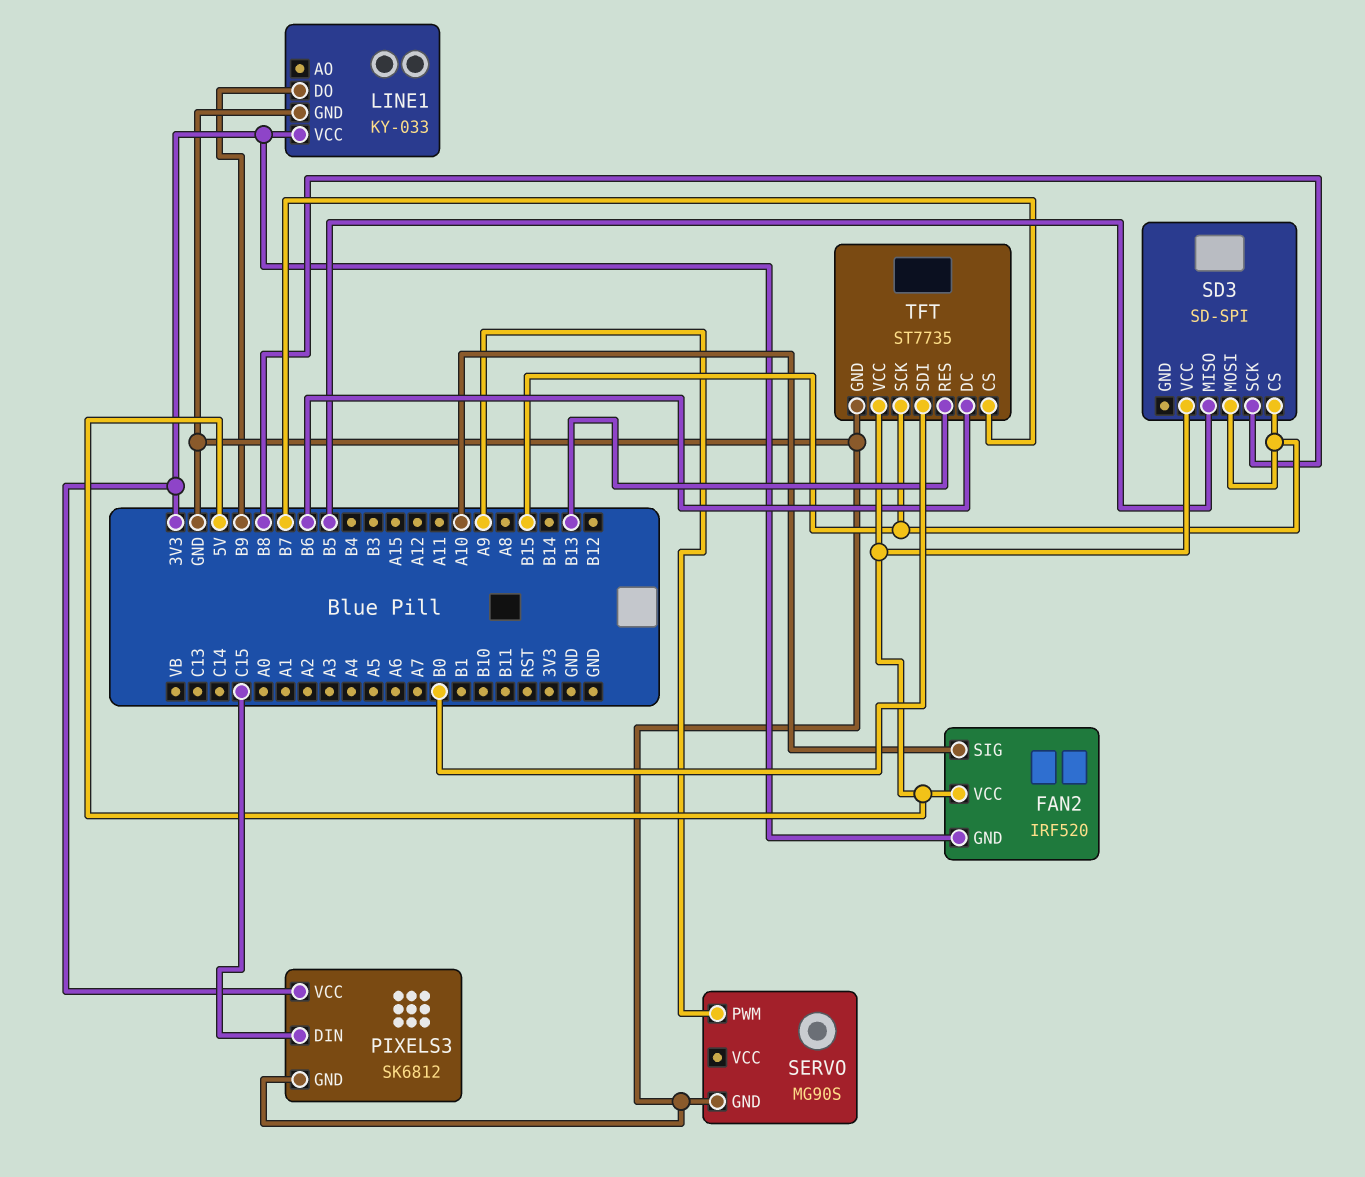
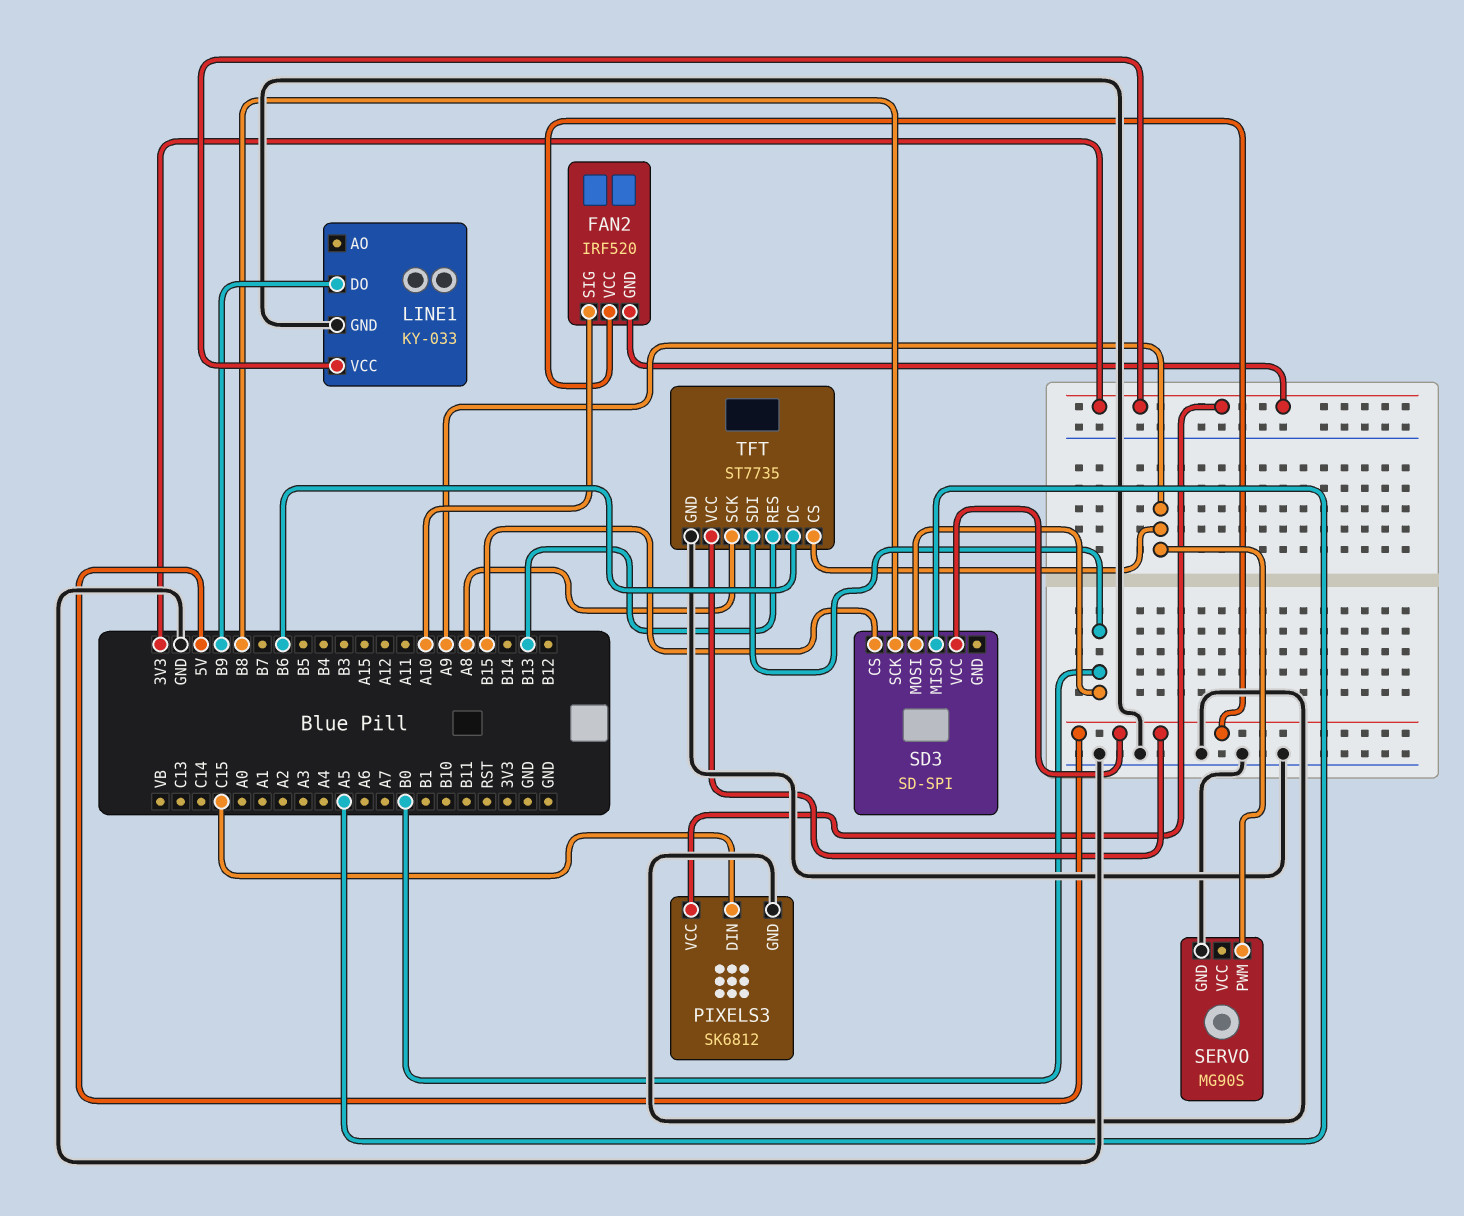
SD3 pin MISO: B5 -> A5
SD3 pin MOSI: B15 -> B0
TFT pin CS: B7 -> A9
TFT pin SCK: B15 -> A8

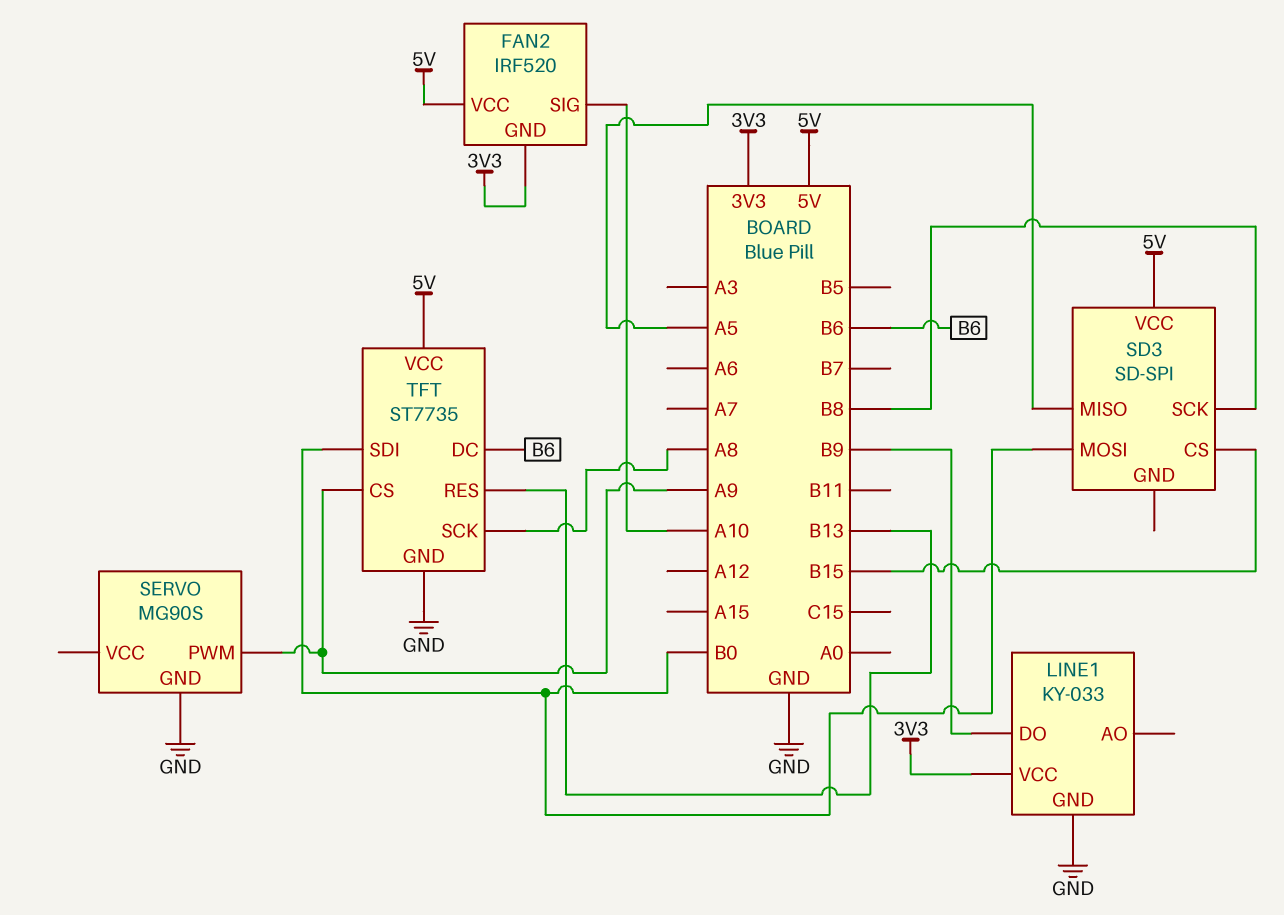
PIXELS3: SK6812 -> none
PIXELS3 pin DIN: C15 -> none
PIXELS3 pin GND: GND -> none
PIXELS3 pin VCC: 3V3 -> none

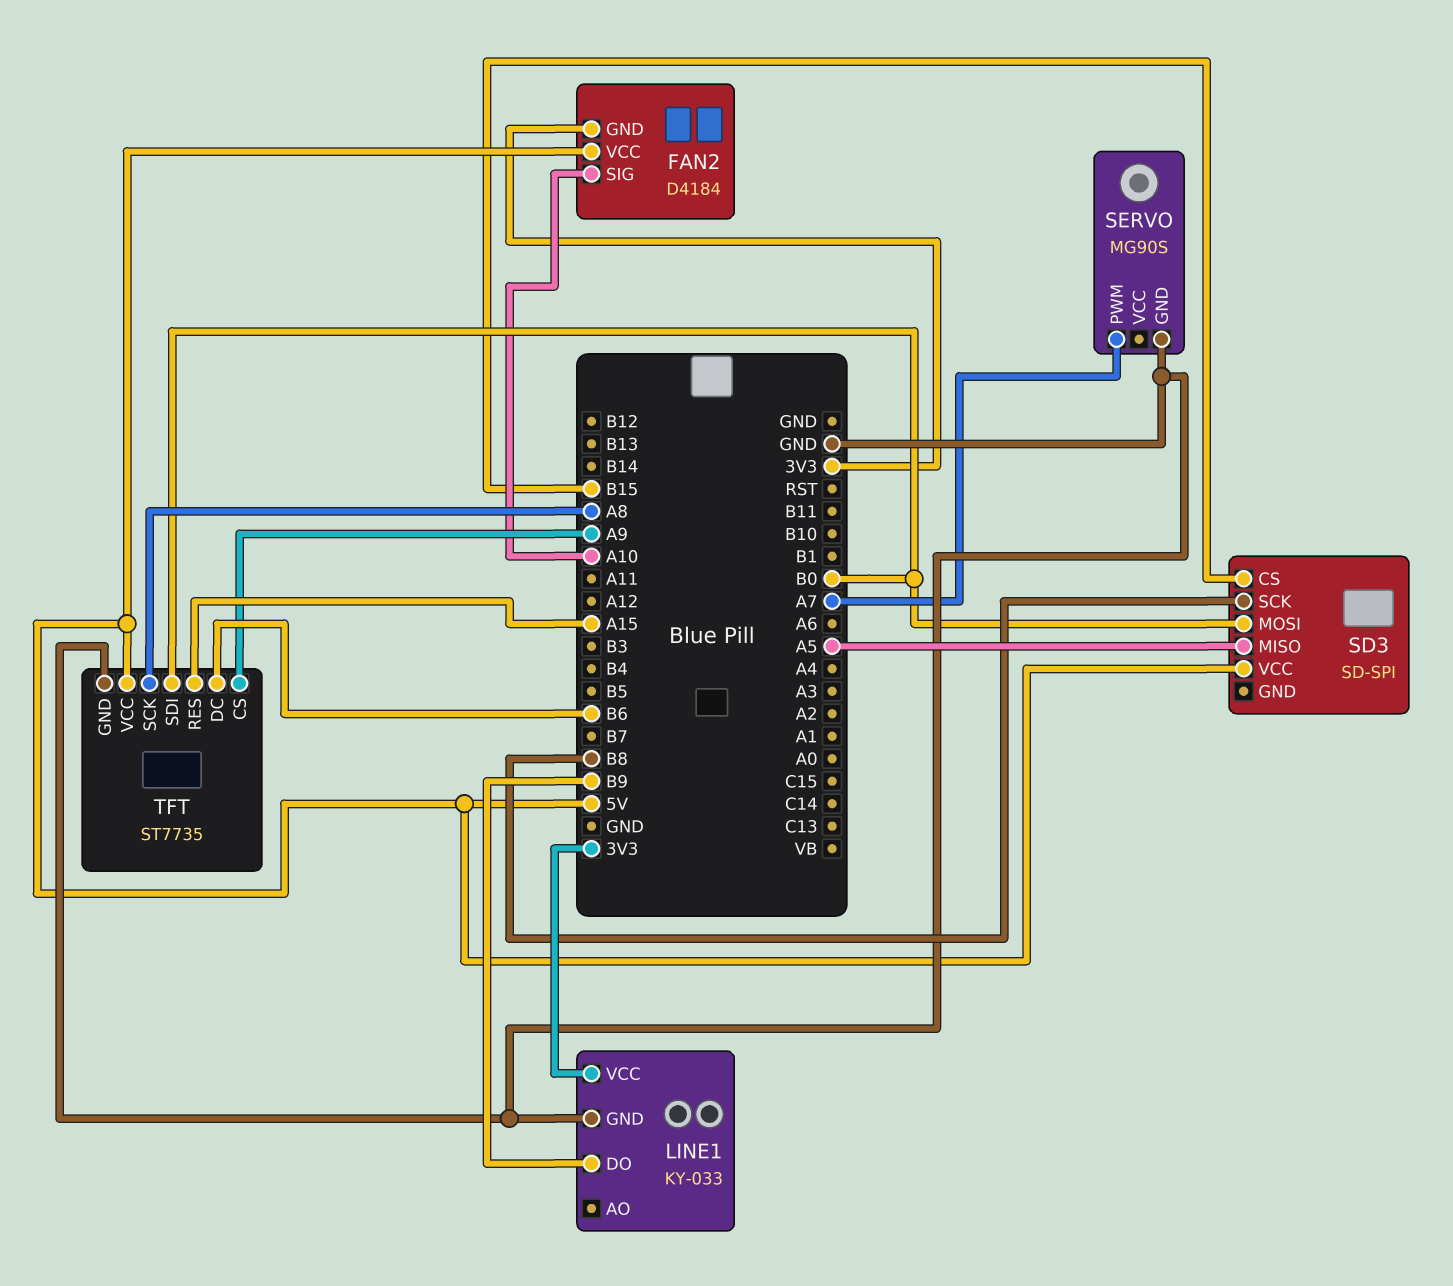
FAN2: IRF520 -> D4184
SERVO pin PWM: A9 -> A7
TFT pin RES: B13 -> A15

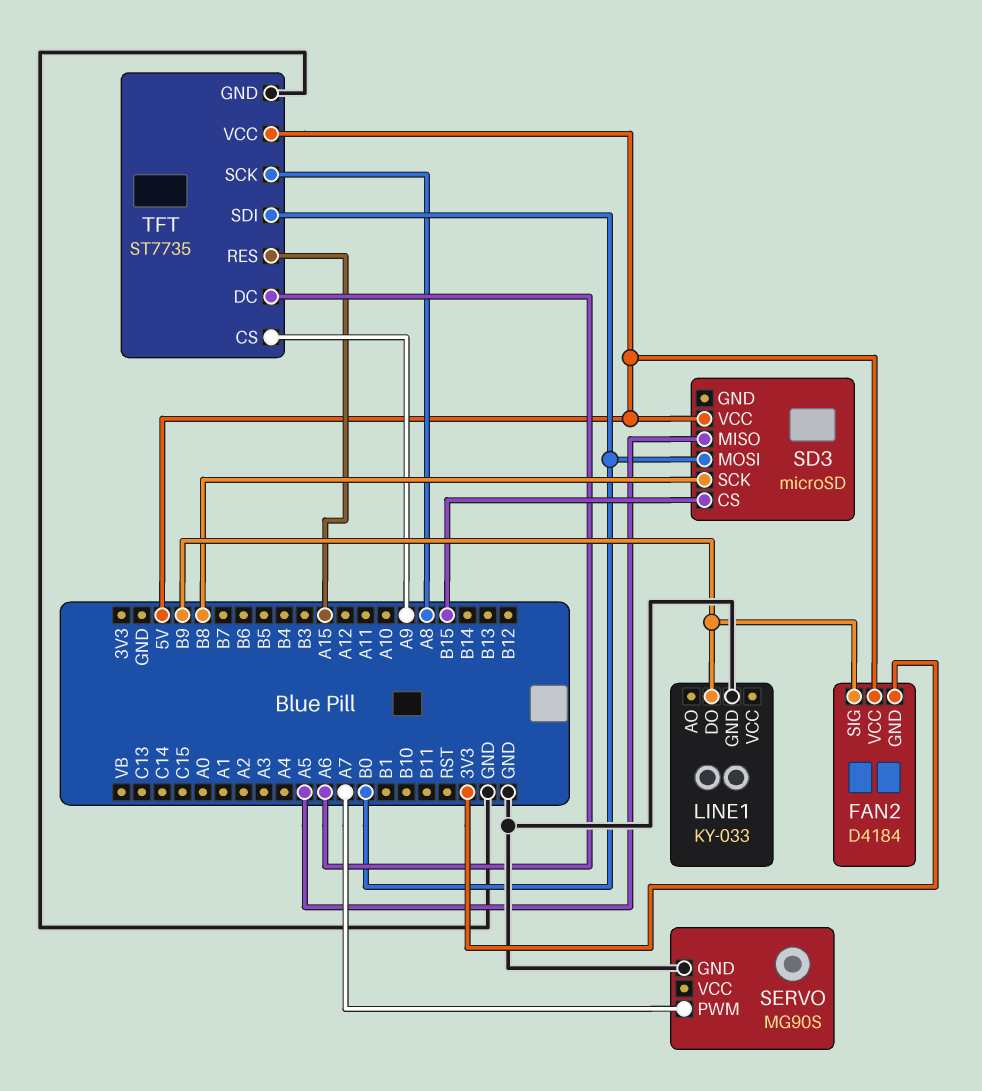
FAN2 pin SIG: A10 -> B9
LINE1 pin VCC: 3V3 -> none
SD3: SD-SPI -> microSD
TFT pin DC: B6 -> A6

